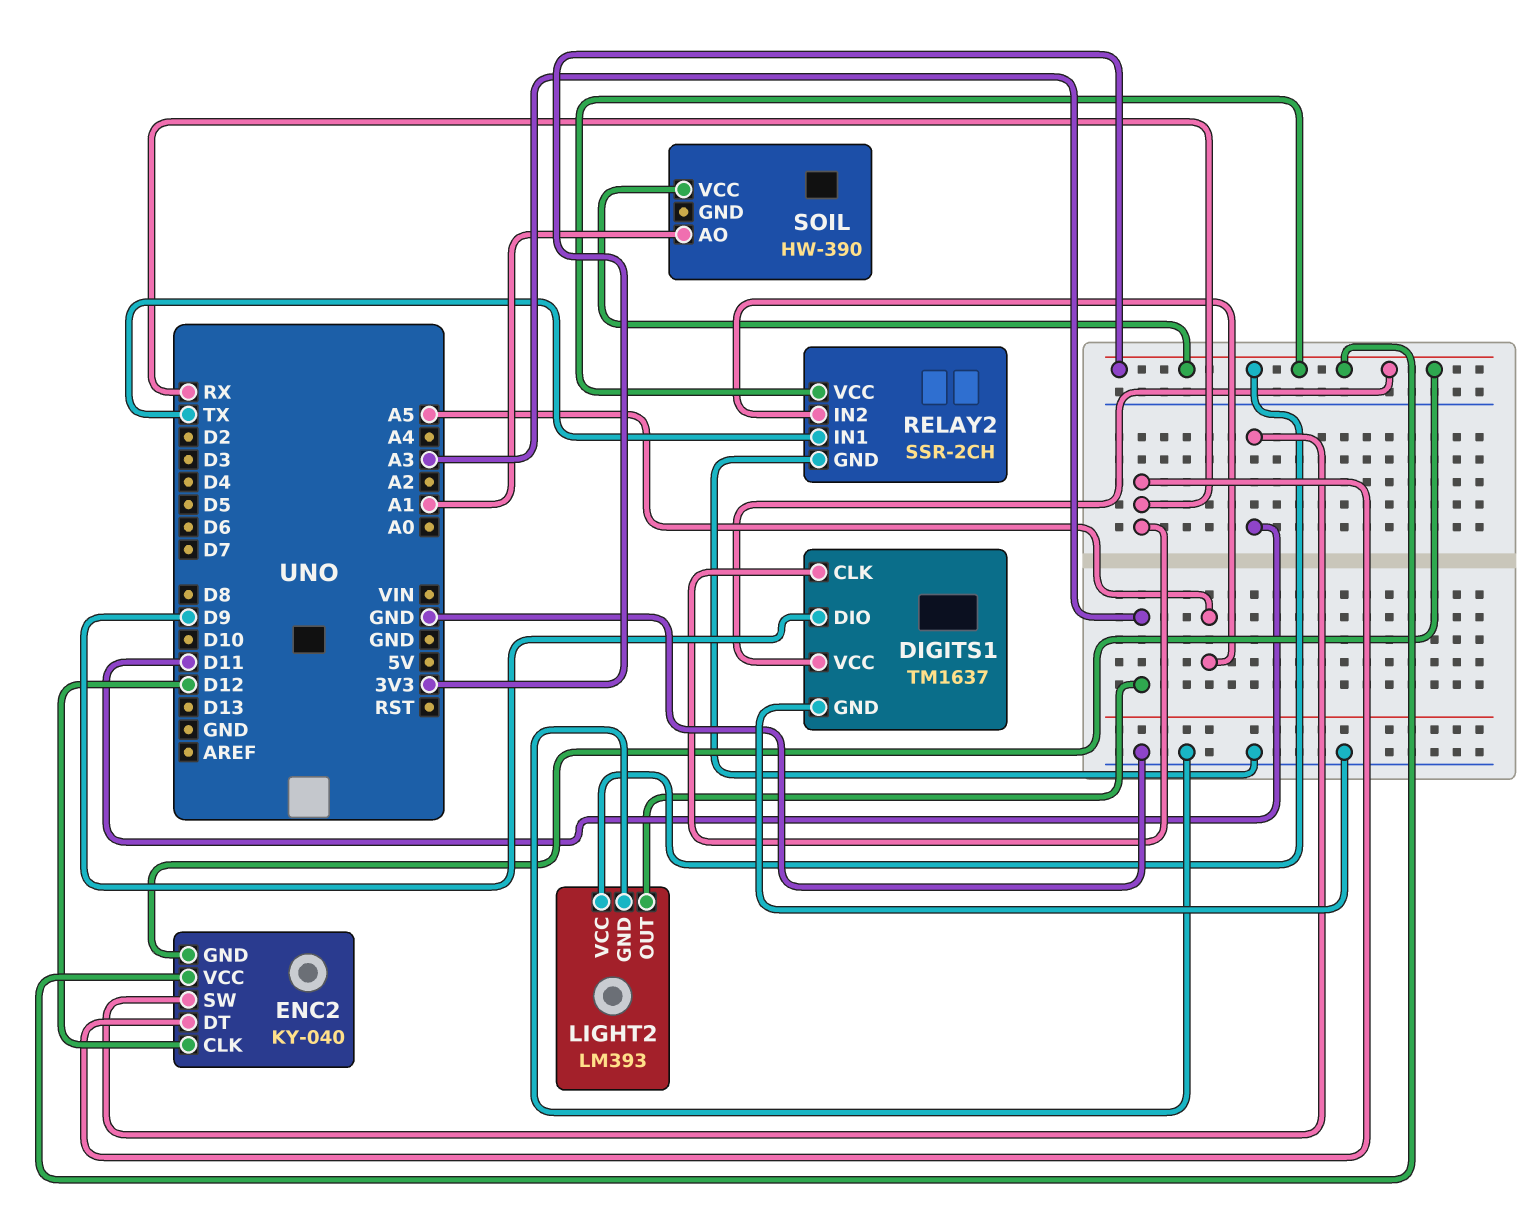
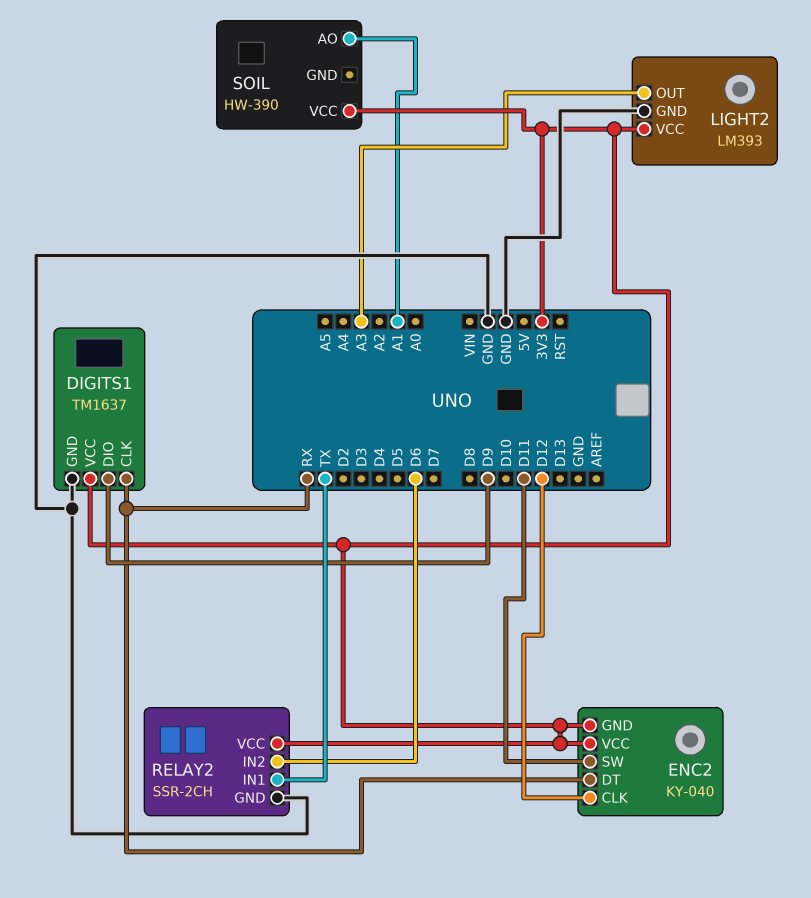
RELAY2 pin IN2: A5 -> D6

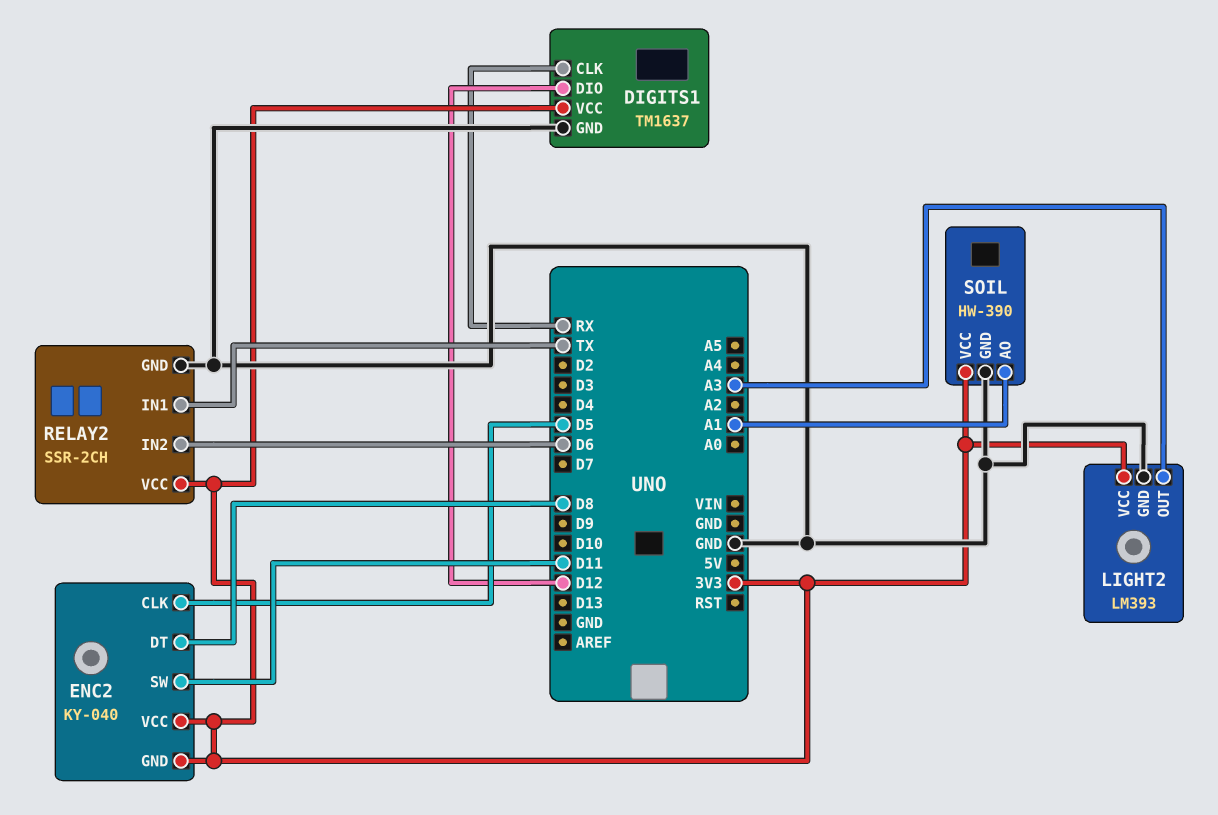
DIGITS1 pin DIO: D9 -> D12
ENC2 pin CLK: D12 -> D5
ENC2 pin DT: RX -> D8
SOIL pin GND: none -> GND

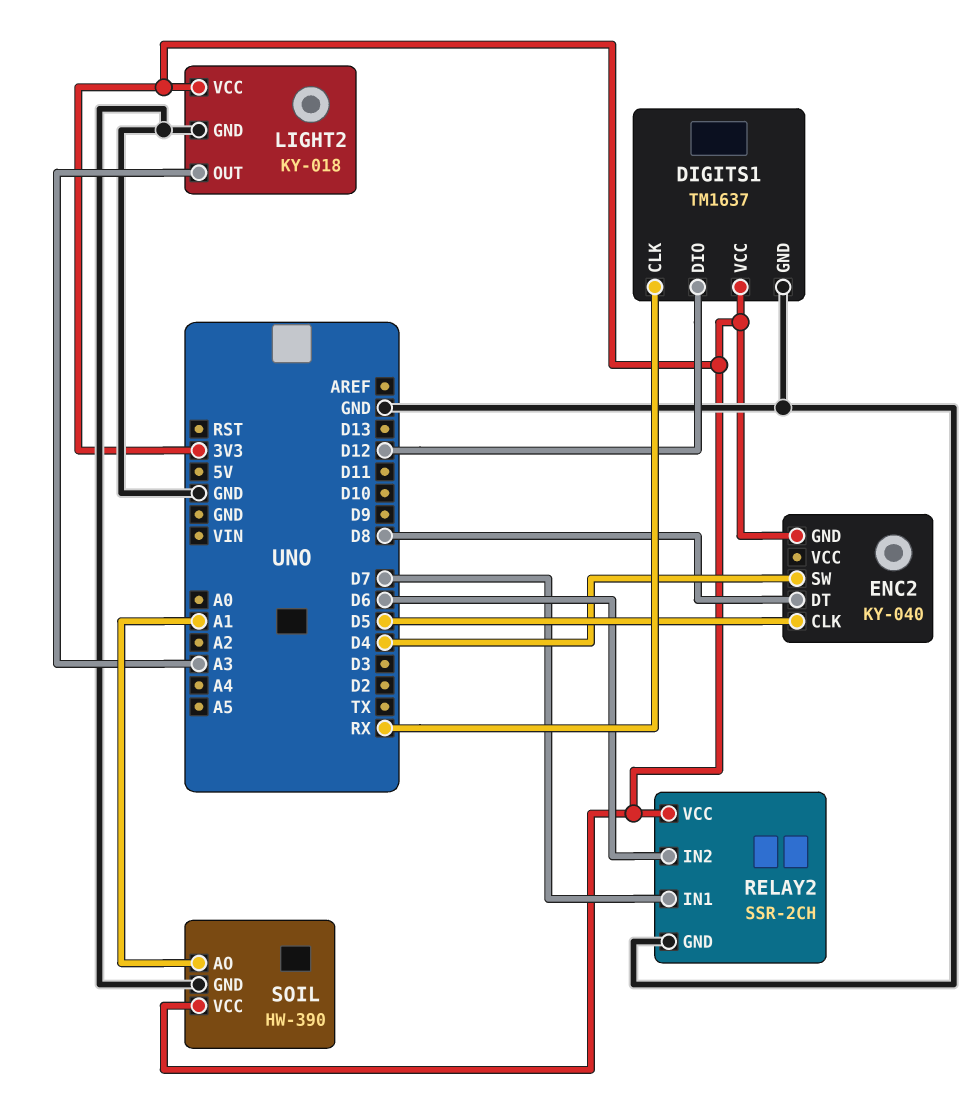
ENC2 pin SW: D11 -> D4
ENC2 pin VCC: 3V3 -> none
LIGHT2: LM393 -> KY-018
RELAY2 pin IN1: TX -> D7

